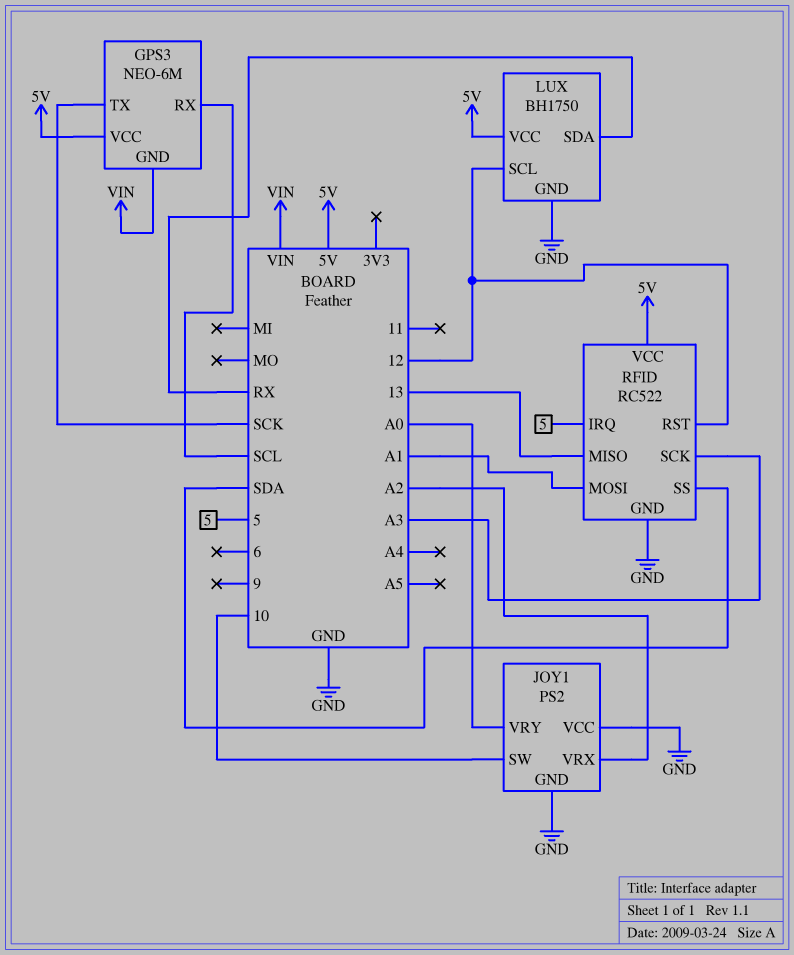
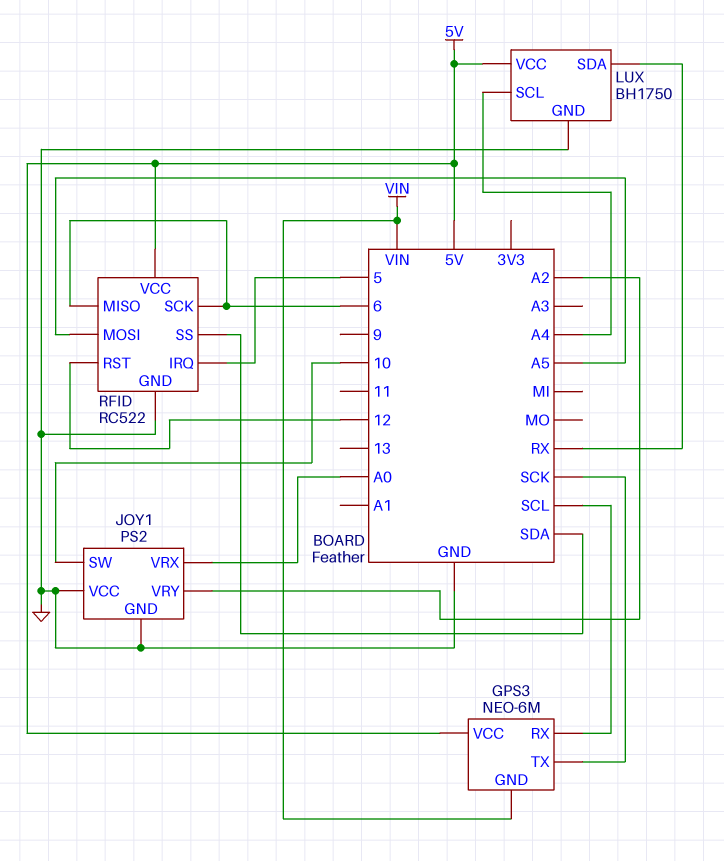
JOY1 pin VRX: A2 -> A0
JOY1 pin VRY: A0 -> A2
LUX pin SCL: 12 -> A4
RFID pin MISO: 13 -> 6
RFID pin MOSI: A1 -> A5
RFID pin SCK: A3 -> 6

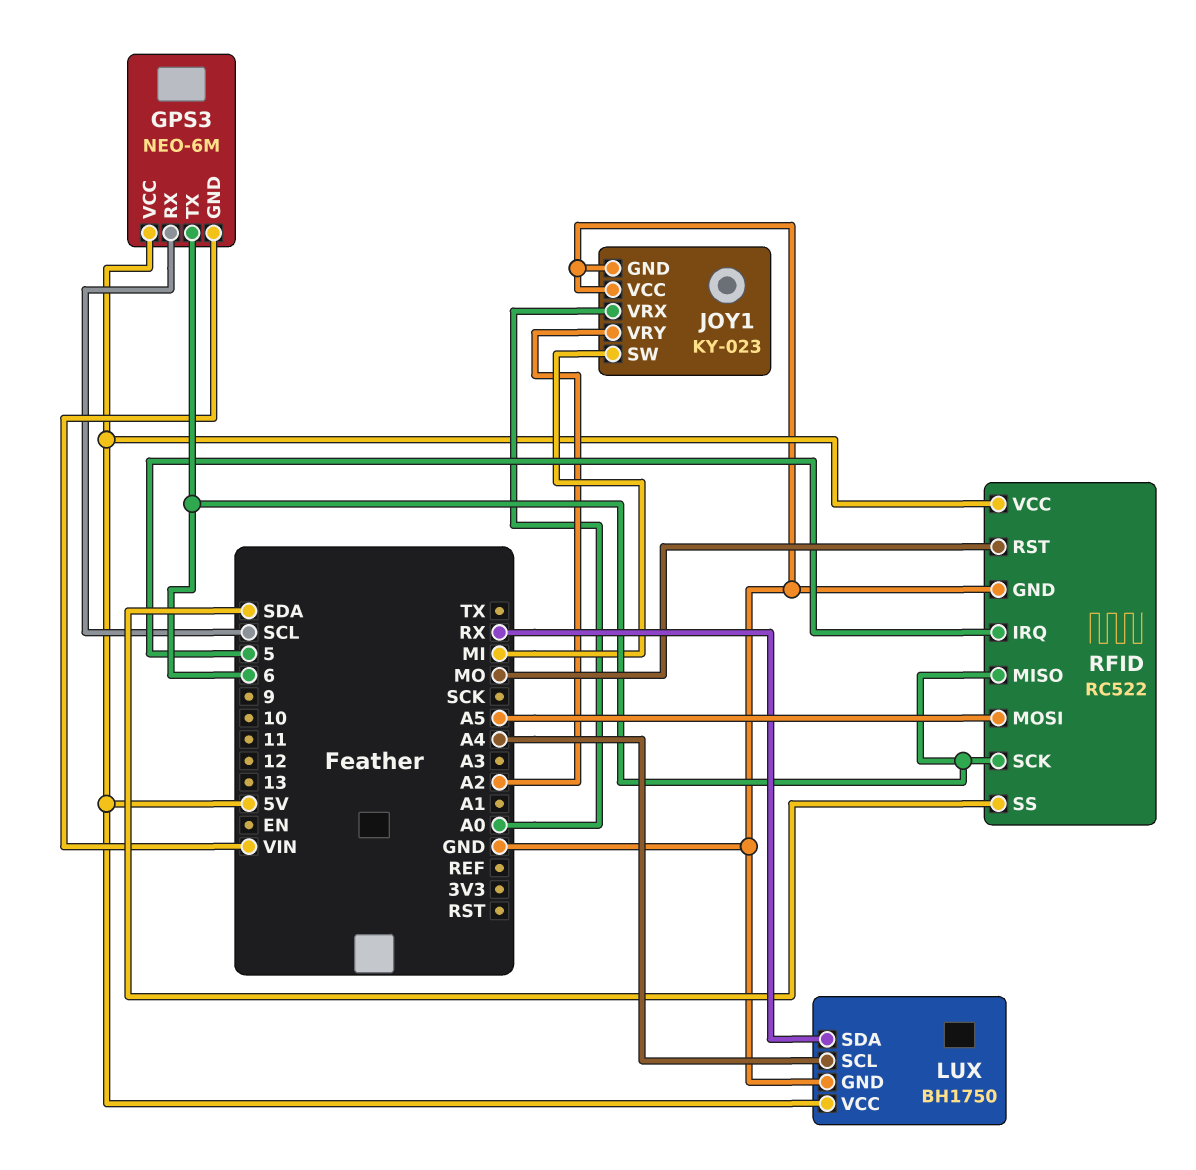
GPS3 pin TX: SCK -> 6
JOY1: PS2 -> KY-023
JOY1 pin SW: 10 -> MI
RFID pin RST: 12 -> MO

